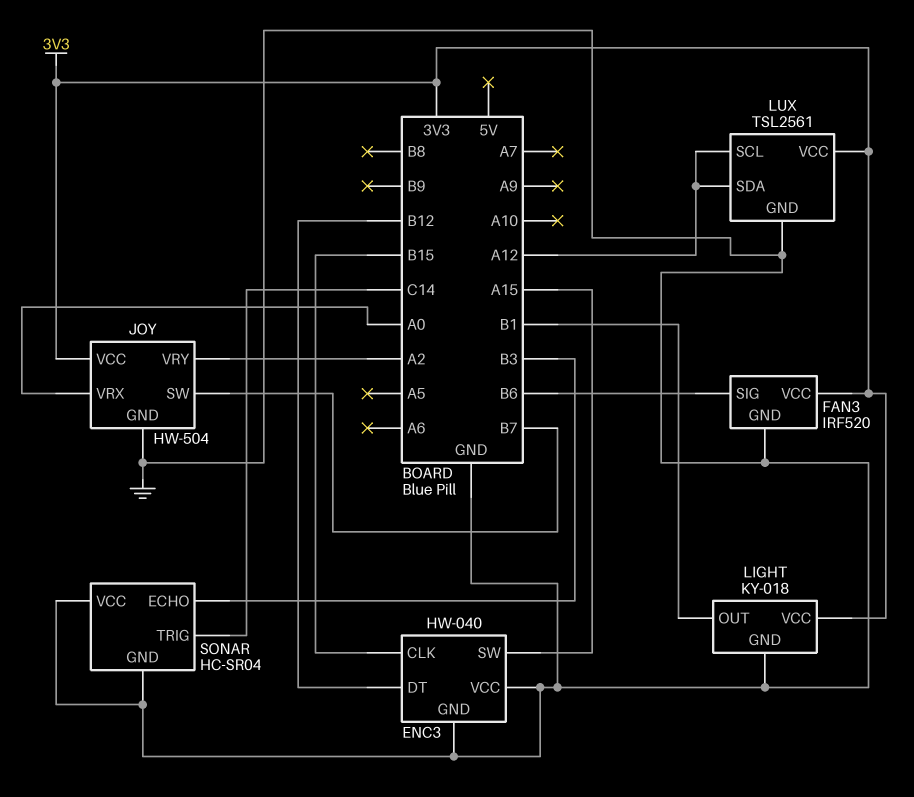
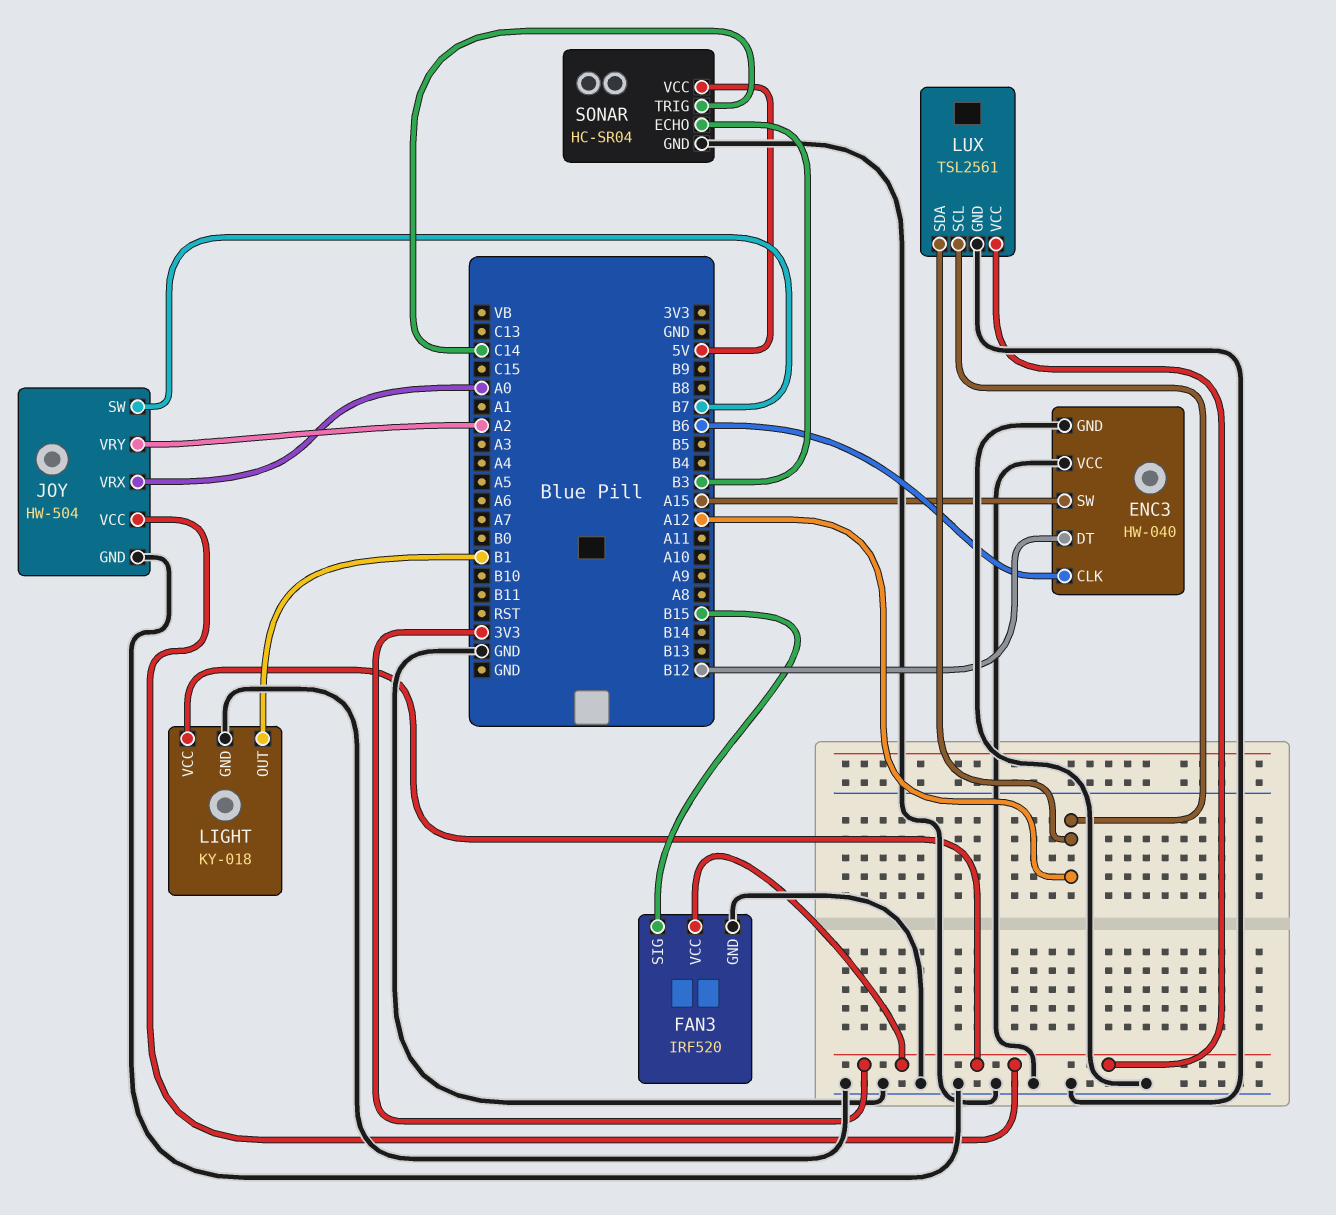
ENC3 pin CLK: B15 -> B6
FAN3 pin SIG: B6 -> B15
SONAR pin VCC: GND -> 5V

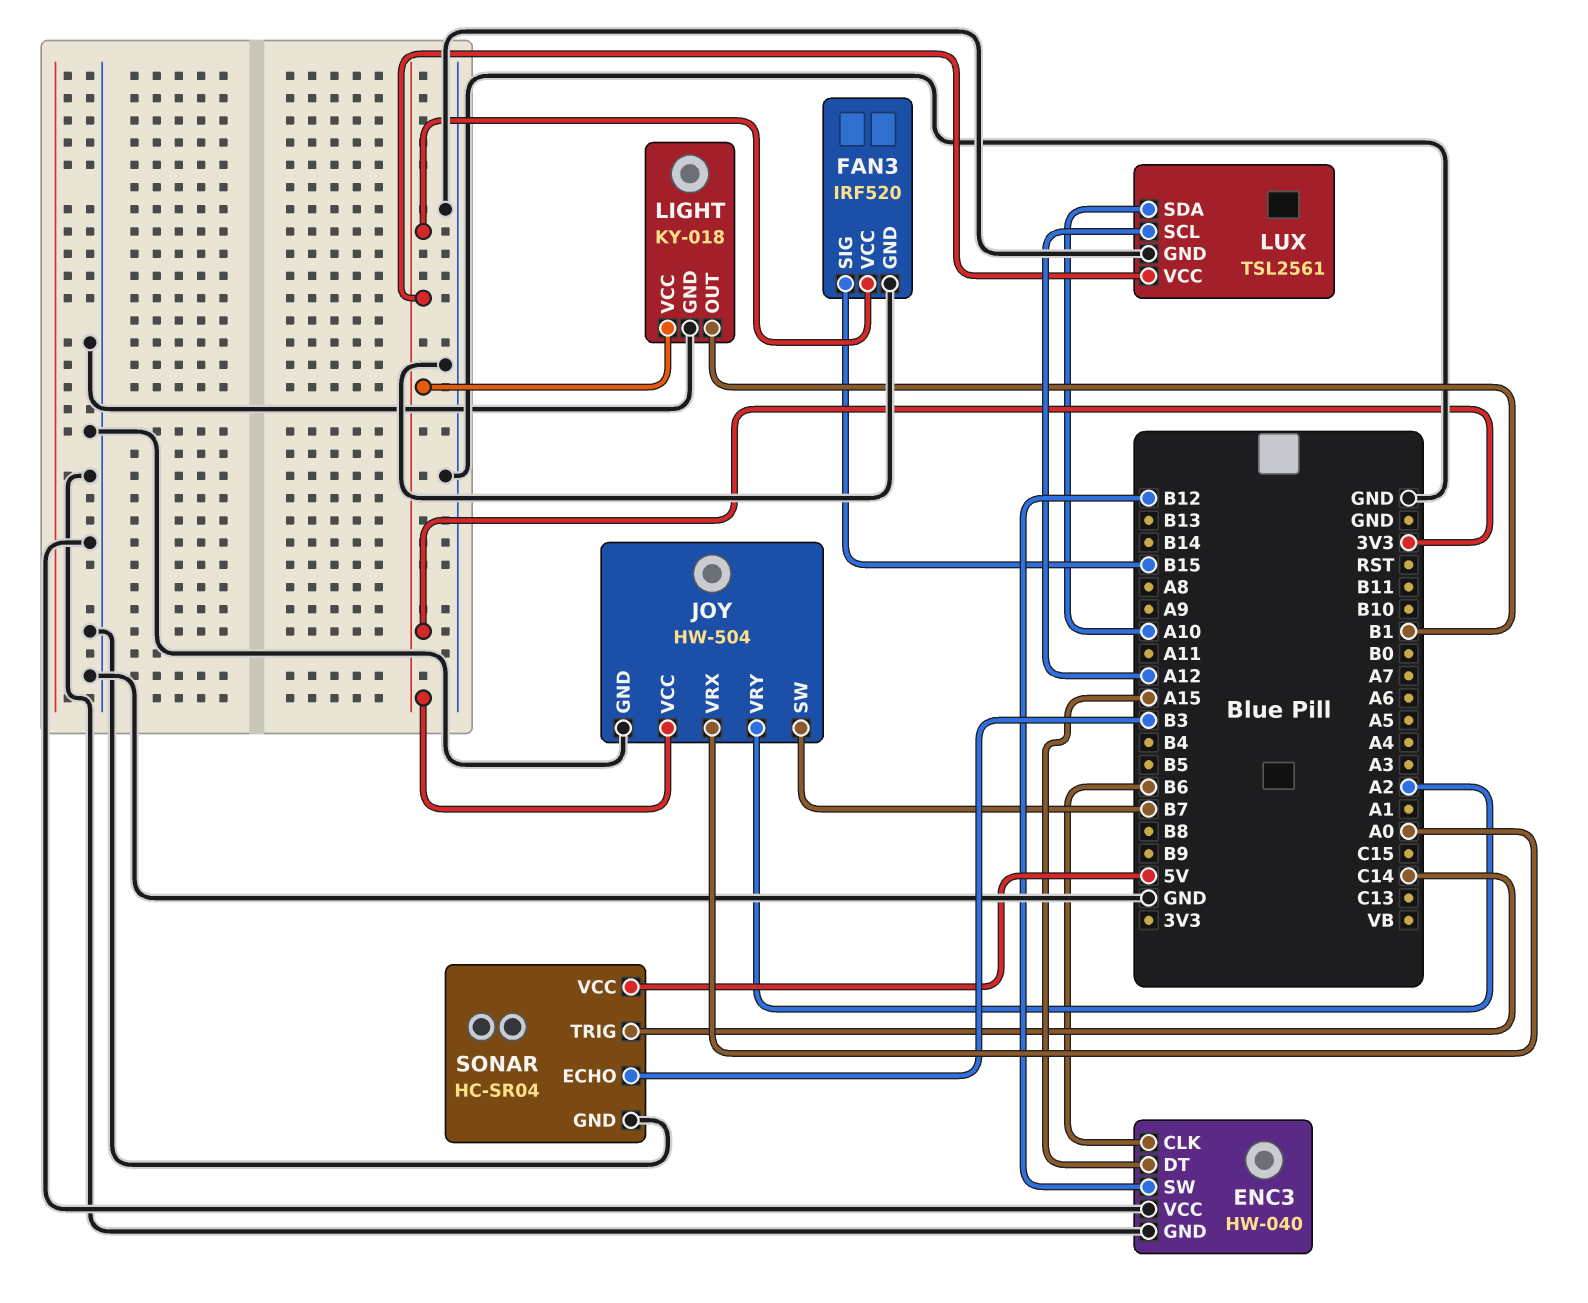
ENC3 pin DT: B12 -> A15
ENC3 pin SW: A15 -> B12
LUX pin SDA: A12 -> A10

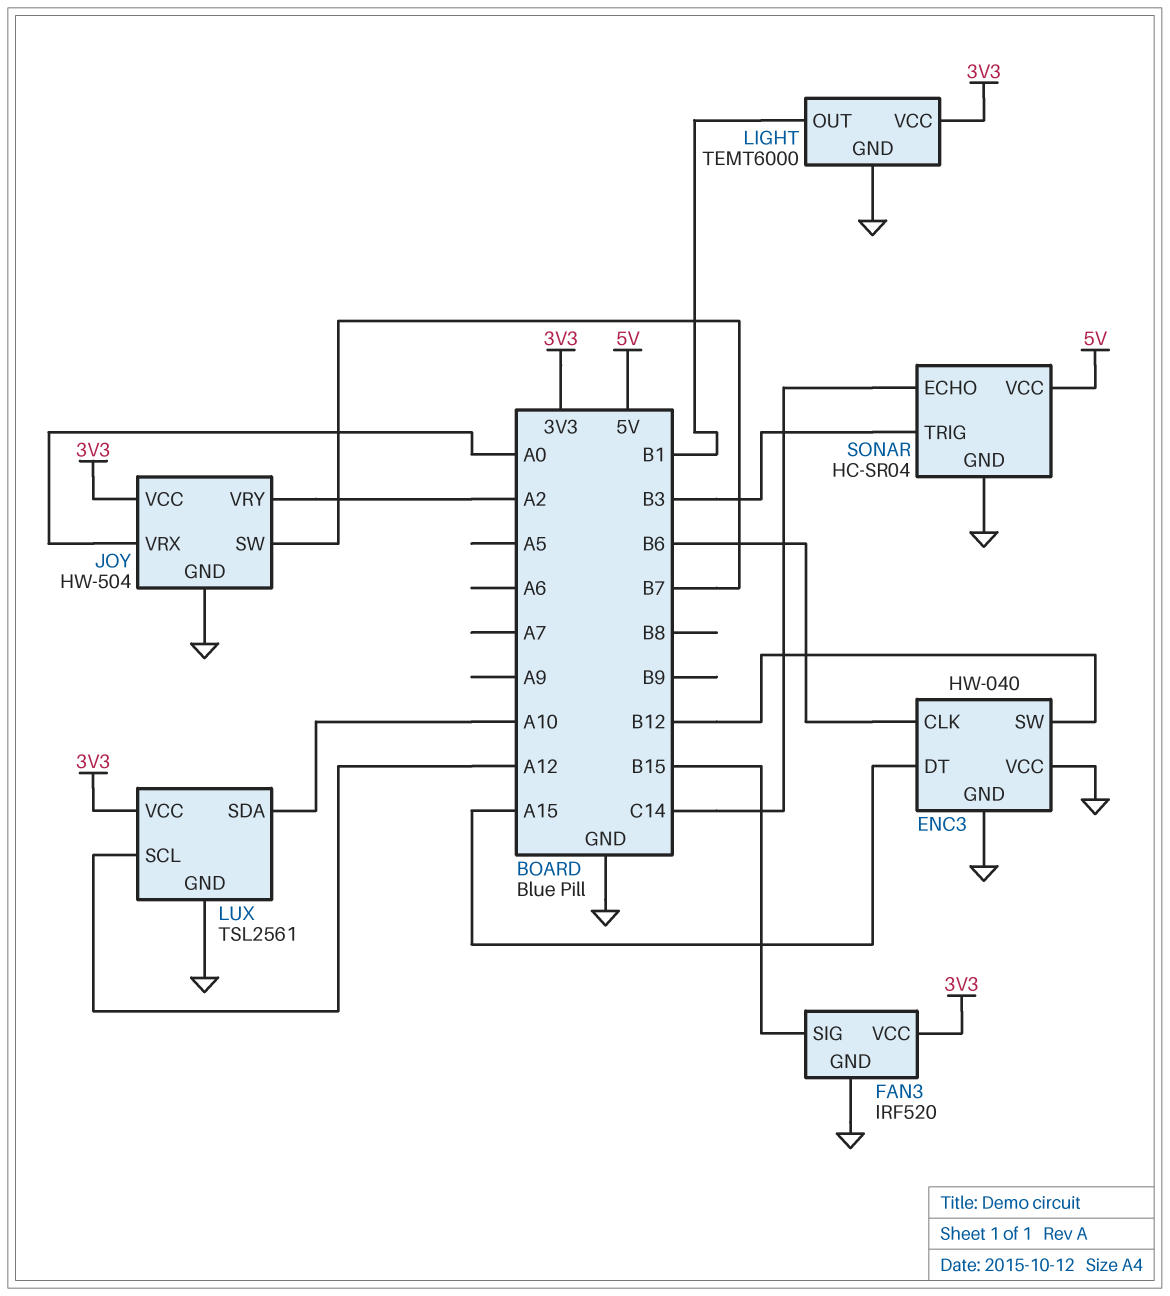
LIGHT: KY-018 -> TEMT6000
SONAR pin ECHO: B3 -> C14
SONAR pin TRIG: C14 -> B3

